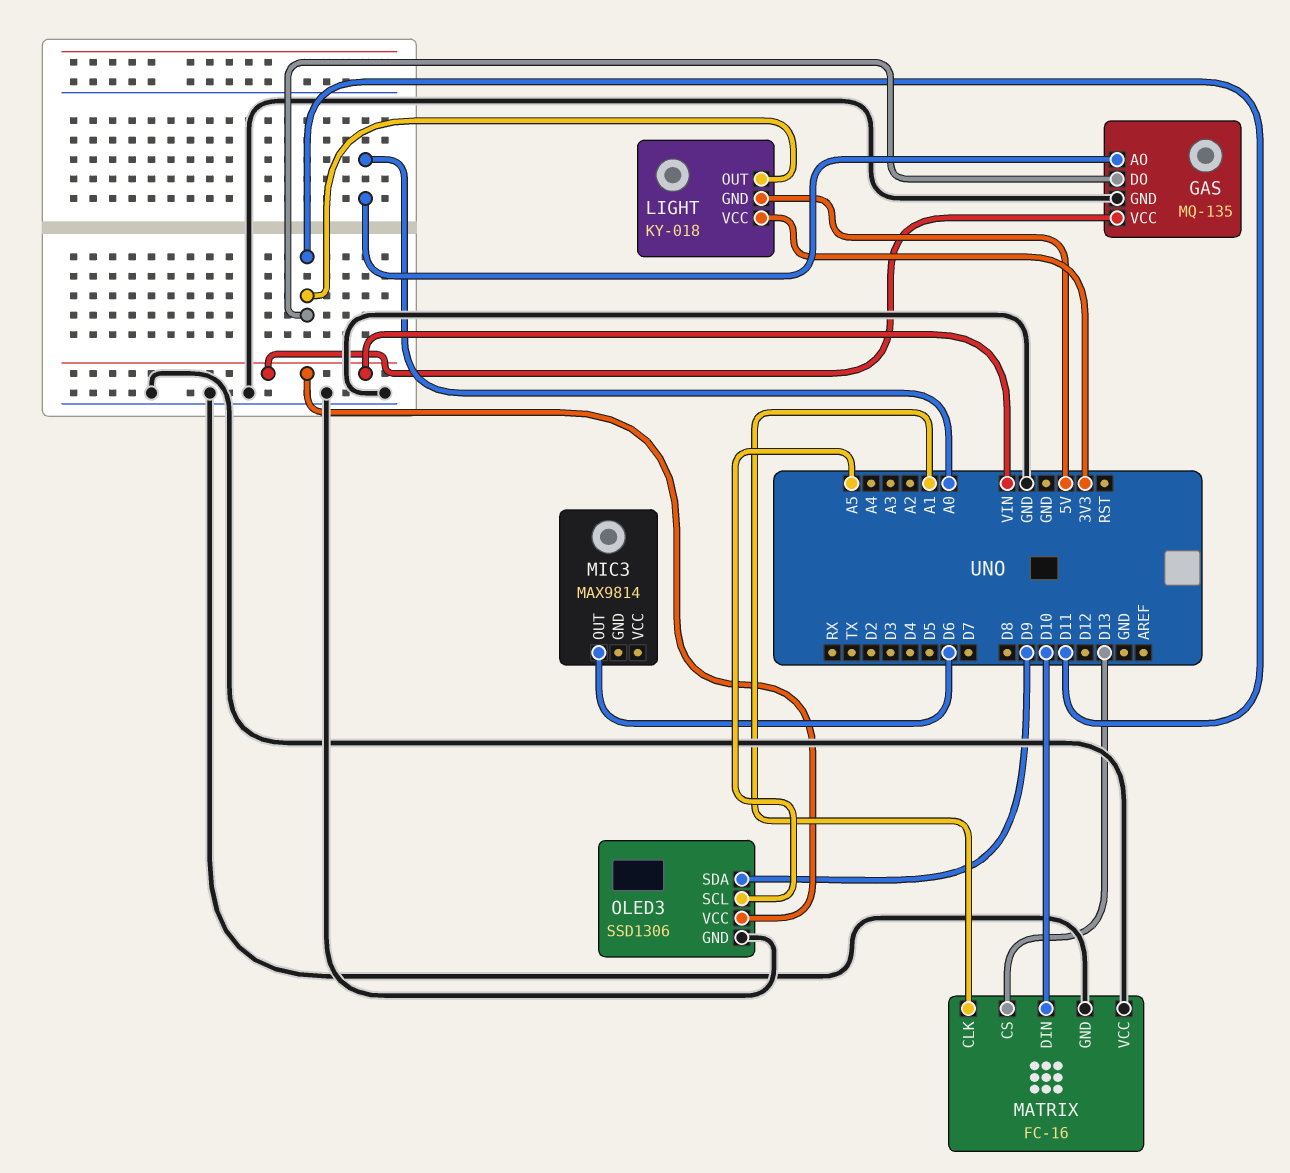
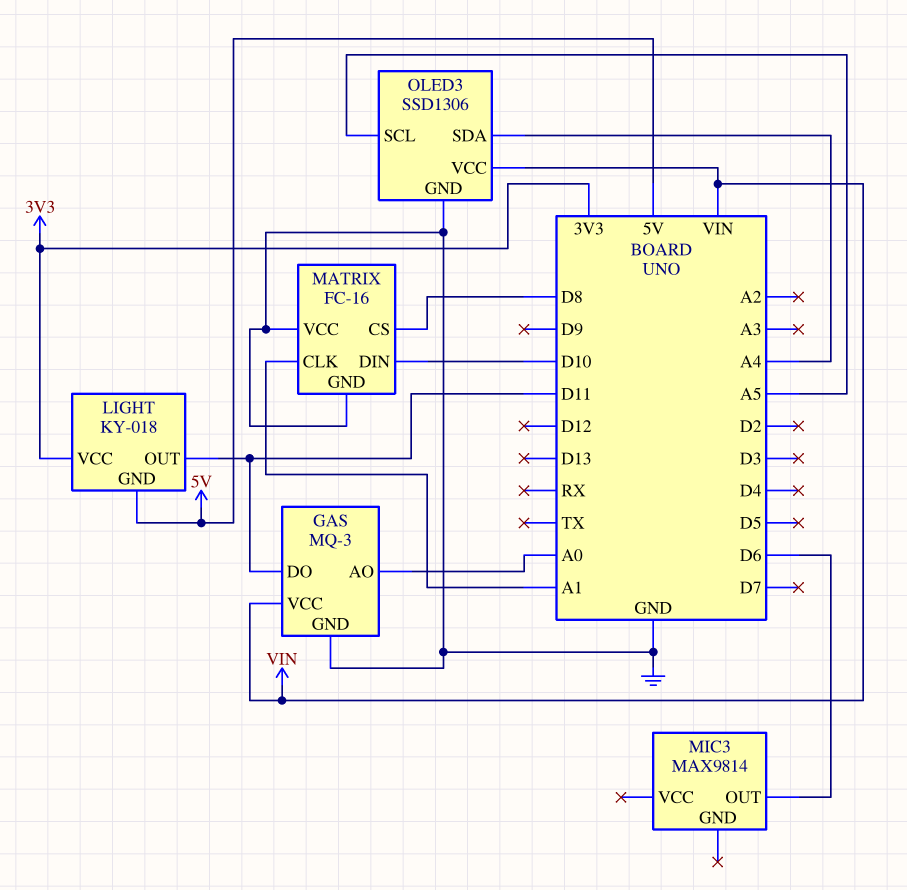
GAS: MQ-135 -> MQ-3
MATRIX pin CS: D13 -> D8
OLED3 pin SDA: D9 -> A4

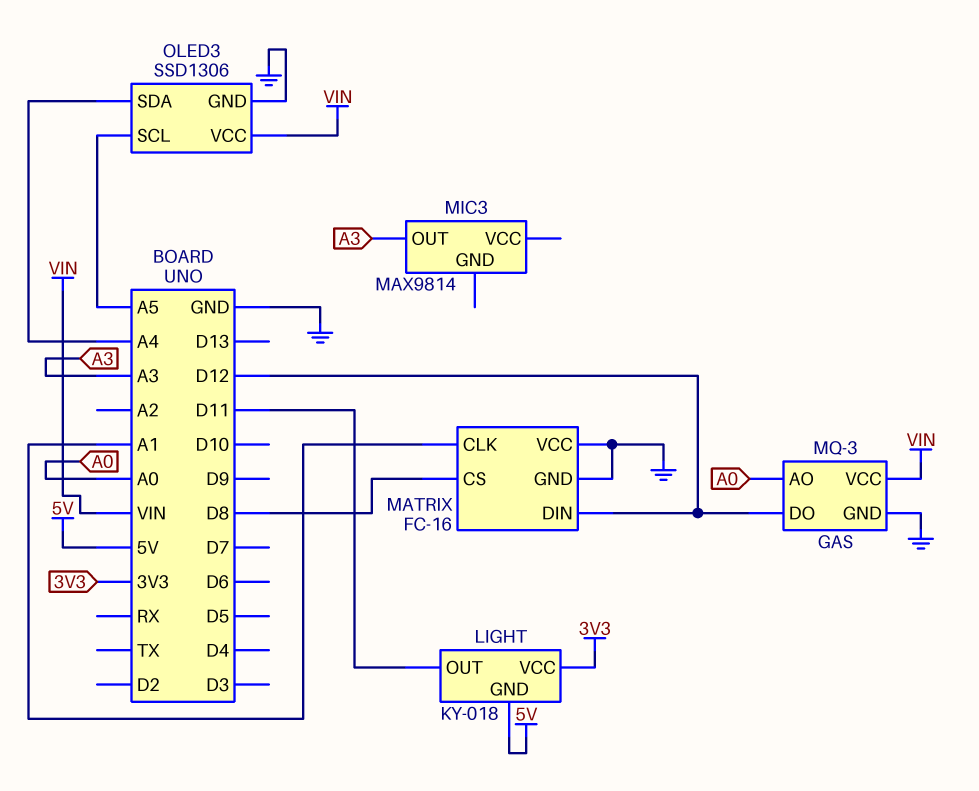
GAS pin DO: D11 -> D12
MATRIX pin DIN: D10 -> D12
MIC3 pin OUT: D6 -> A3

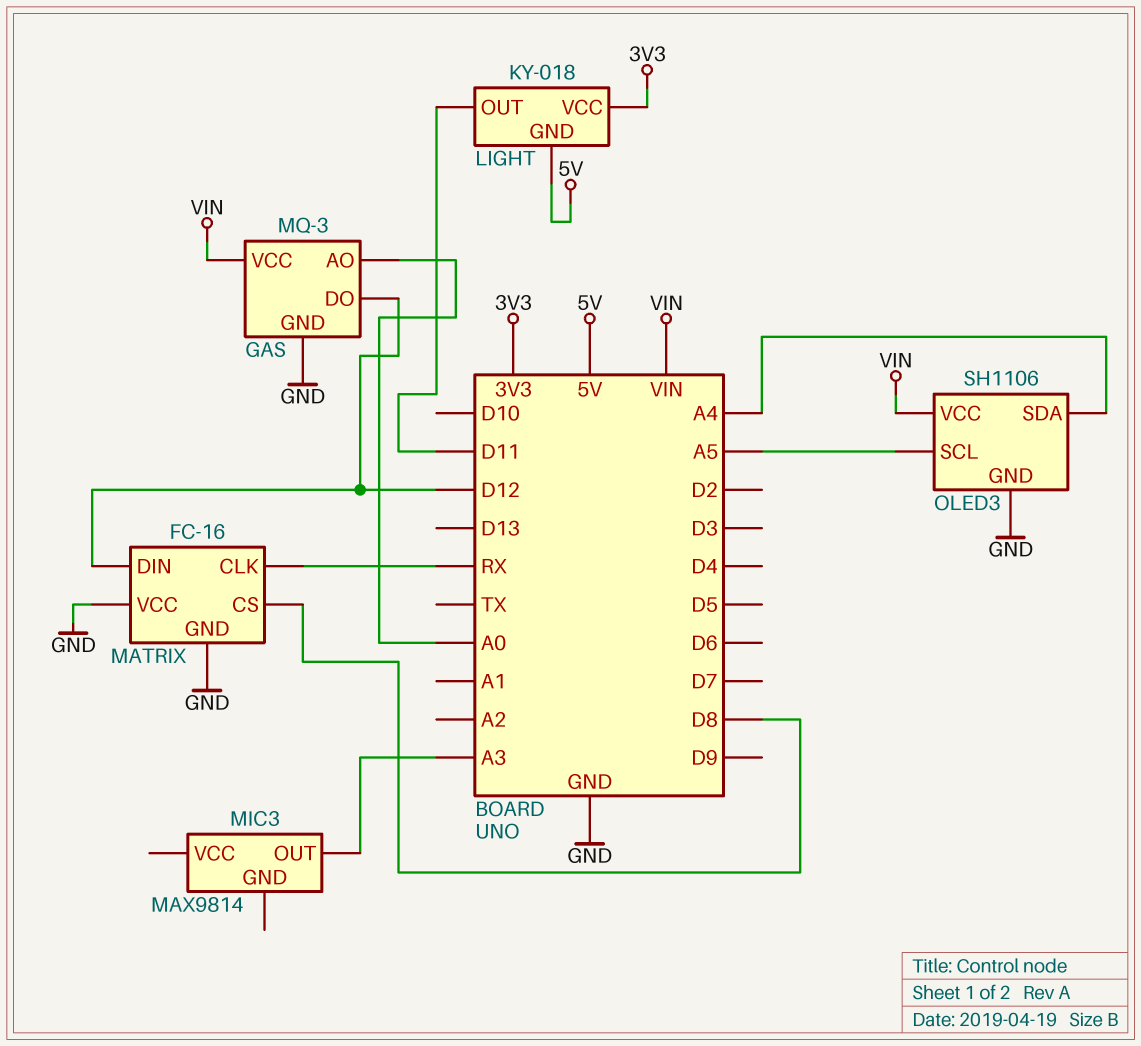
MATRIX pin CLK: A1 -> RX
OLED3: SSD1306 -> SH1106

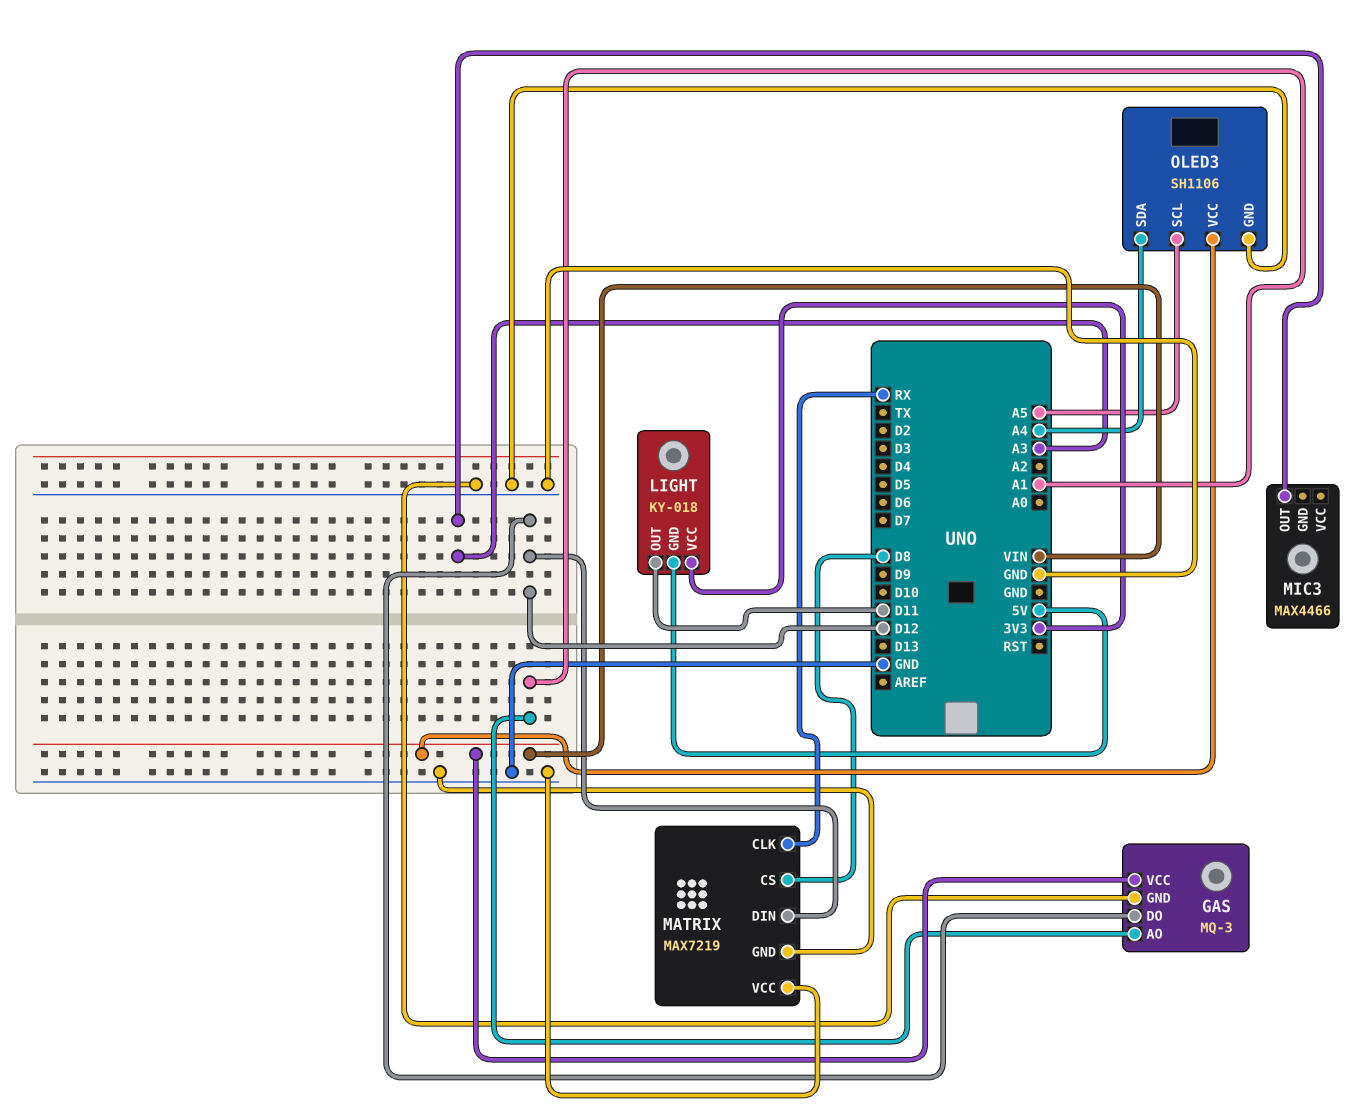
GAS pin AO: A0 -> A1
MATRIX: FC-16 -> MAX7219
MIC3: MAX9814 -> MAX4466

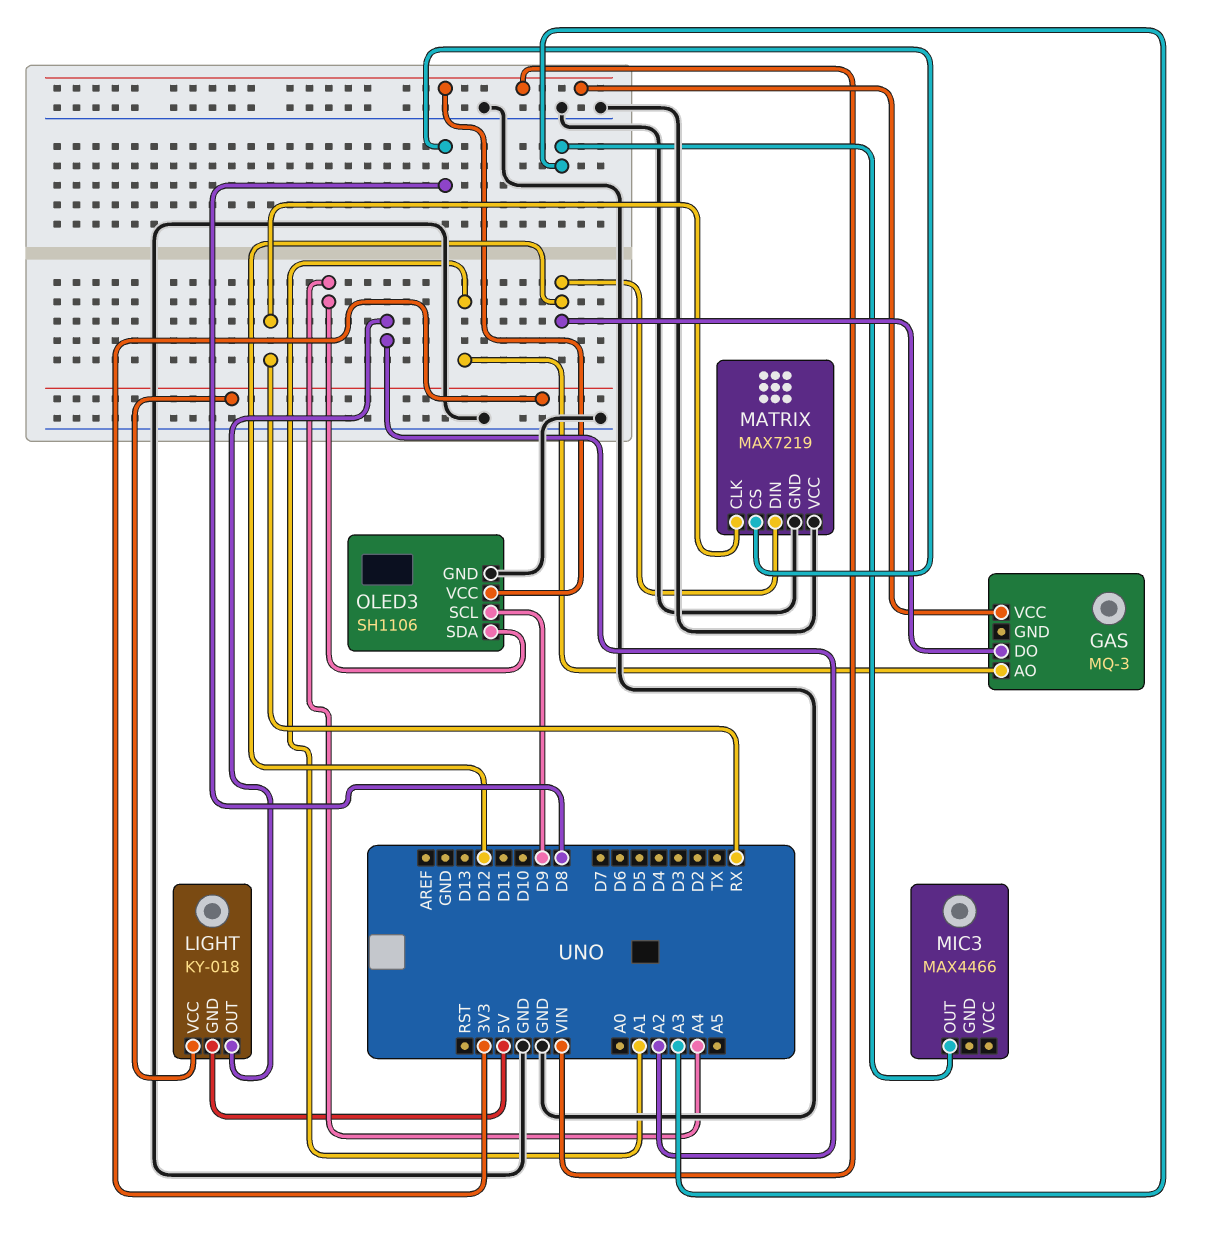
GAS pin GND: GND -> none
LIGHT pin OUT: D11 -> A2
OLED3 pin SCL: A5 -> D9

